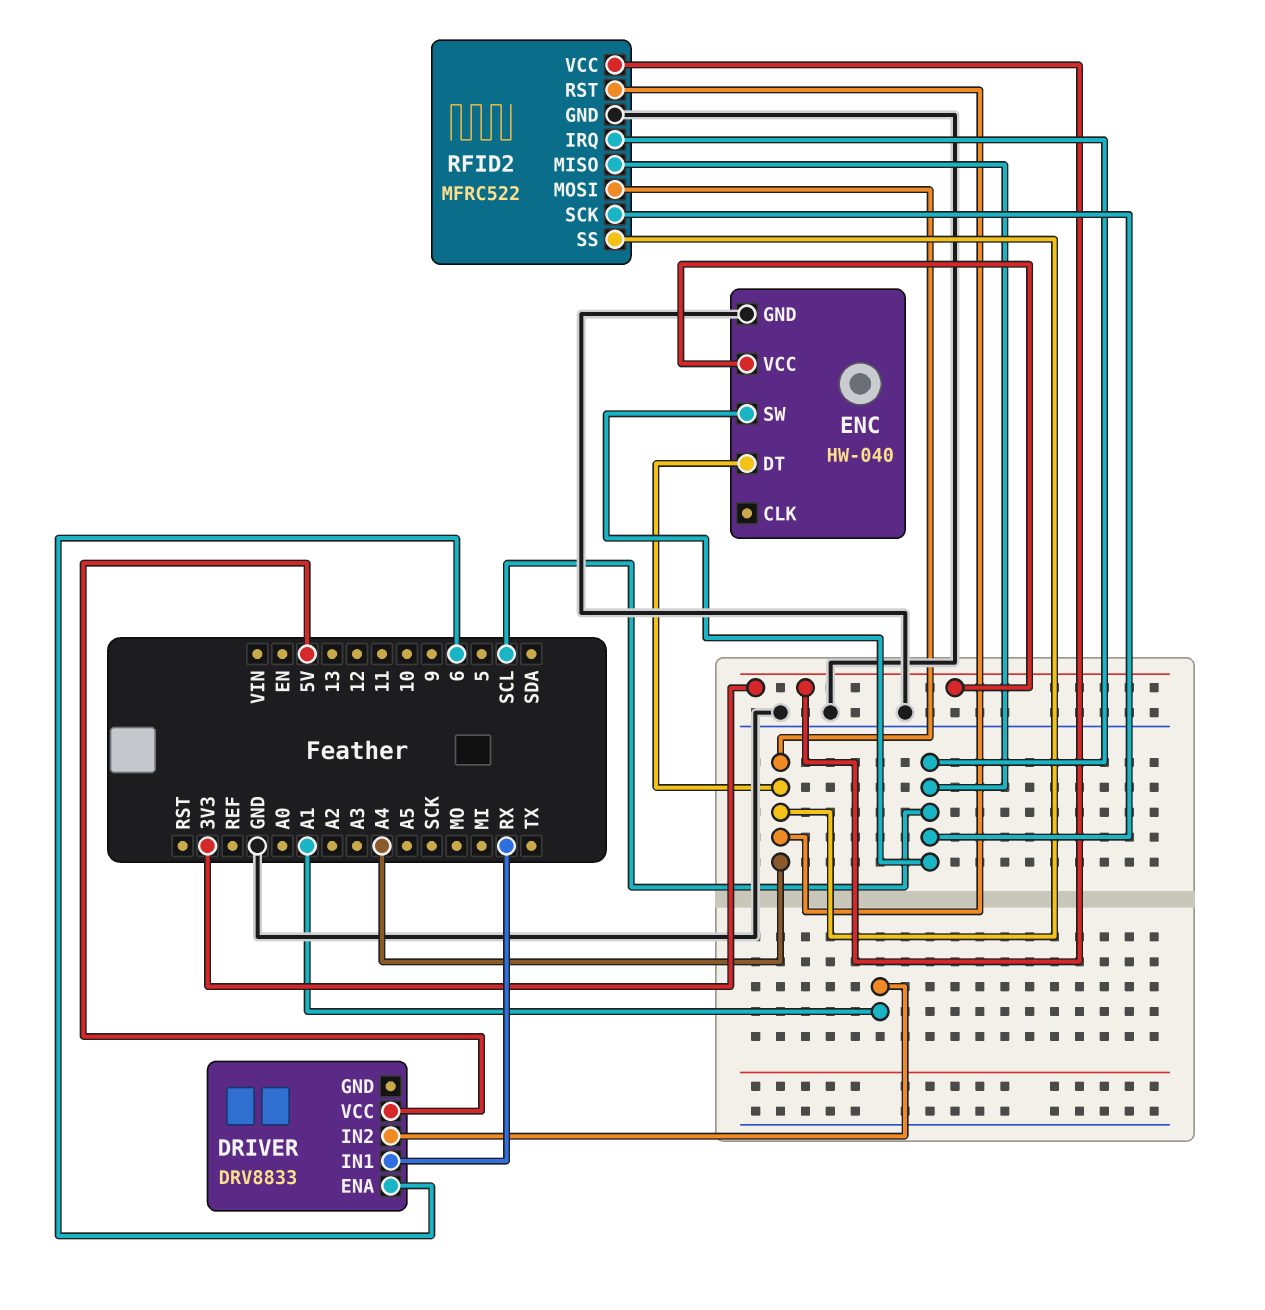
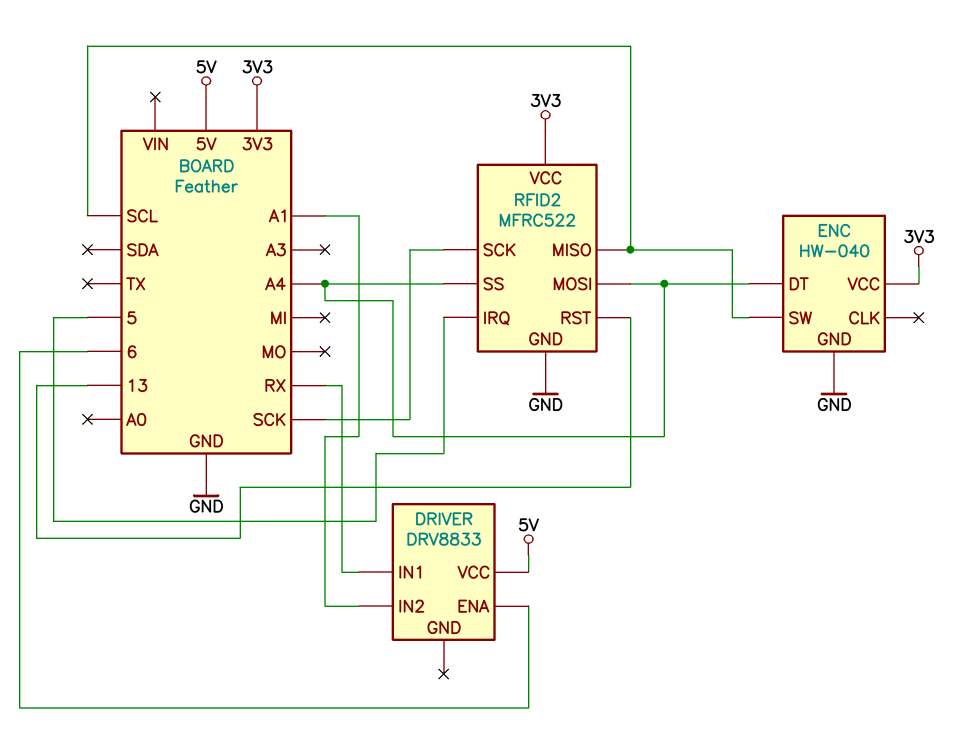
RFID2 pin IRQ: SCL -> 5
RFID2 pin RST: A4 -> 13
RFID2 pin SCK: SCL -> SCK

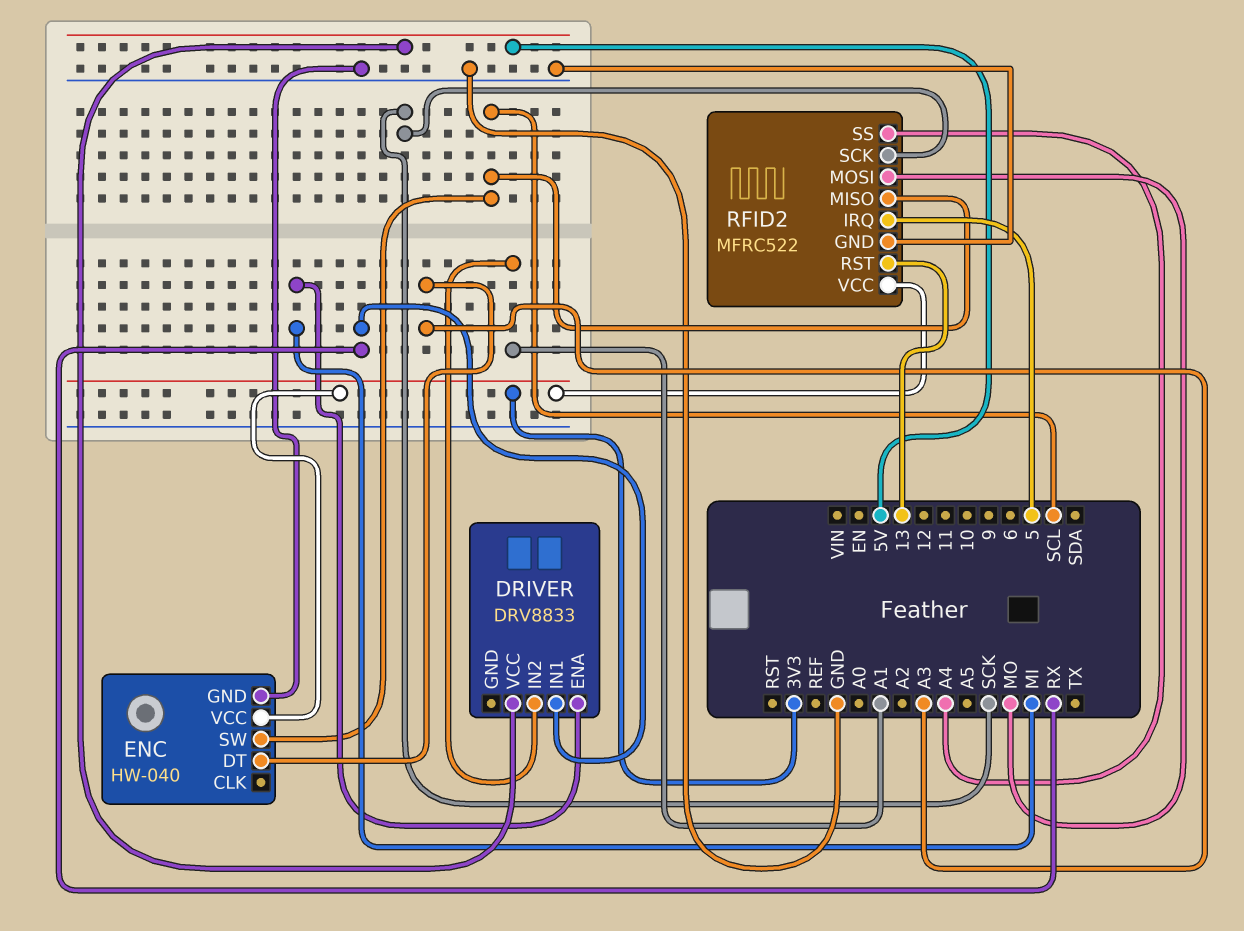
DRIVER pin ENA: 6 -> MI
ENC pin DT: A4 -> A3
RFID2 pin MOSI: A4 -> MO

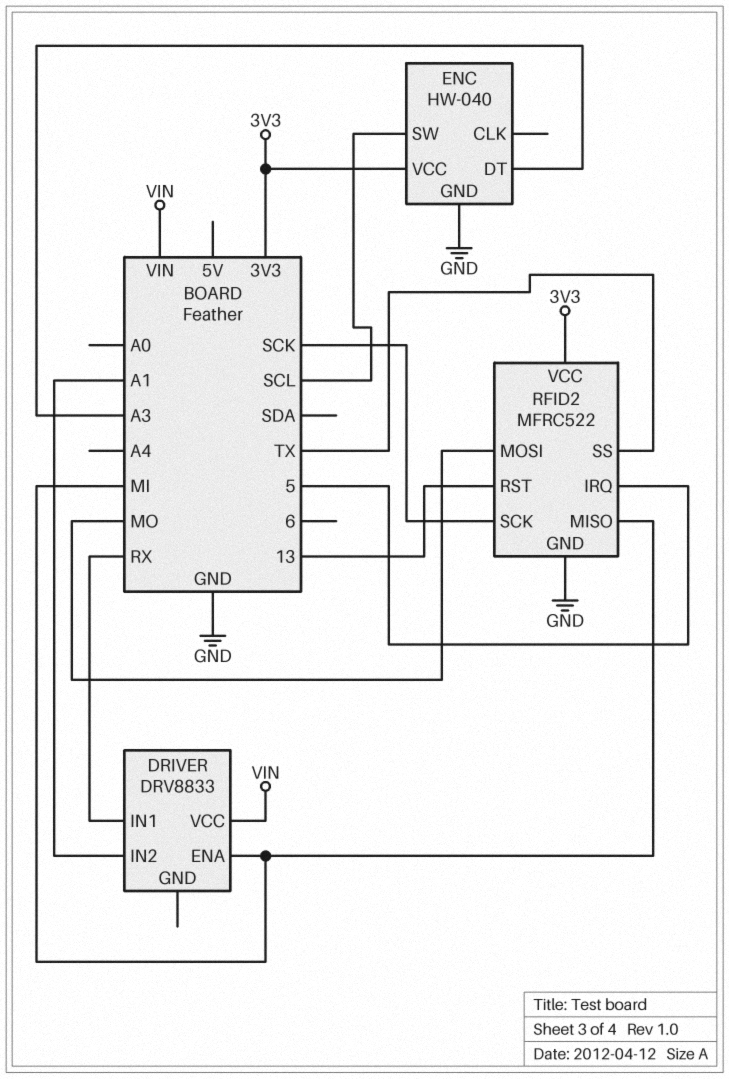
DRIVER pin VCC: 5V -> VIN
RFID2 pin MISO: SCL -> MI
RFID2 pin SS: A4 -> TX

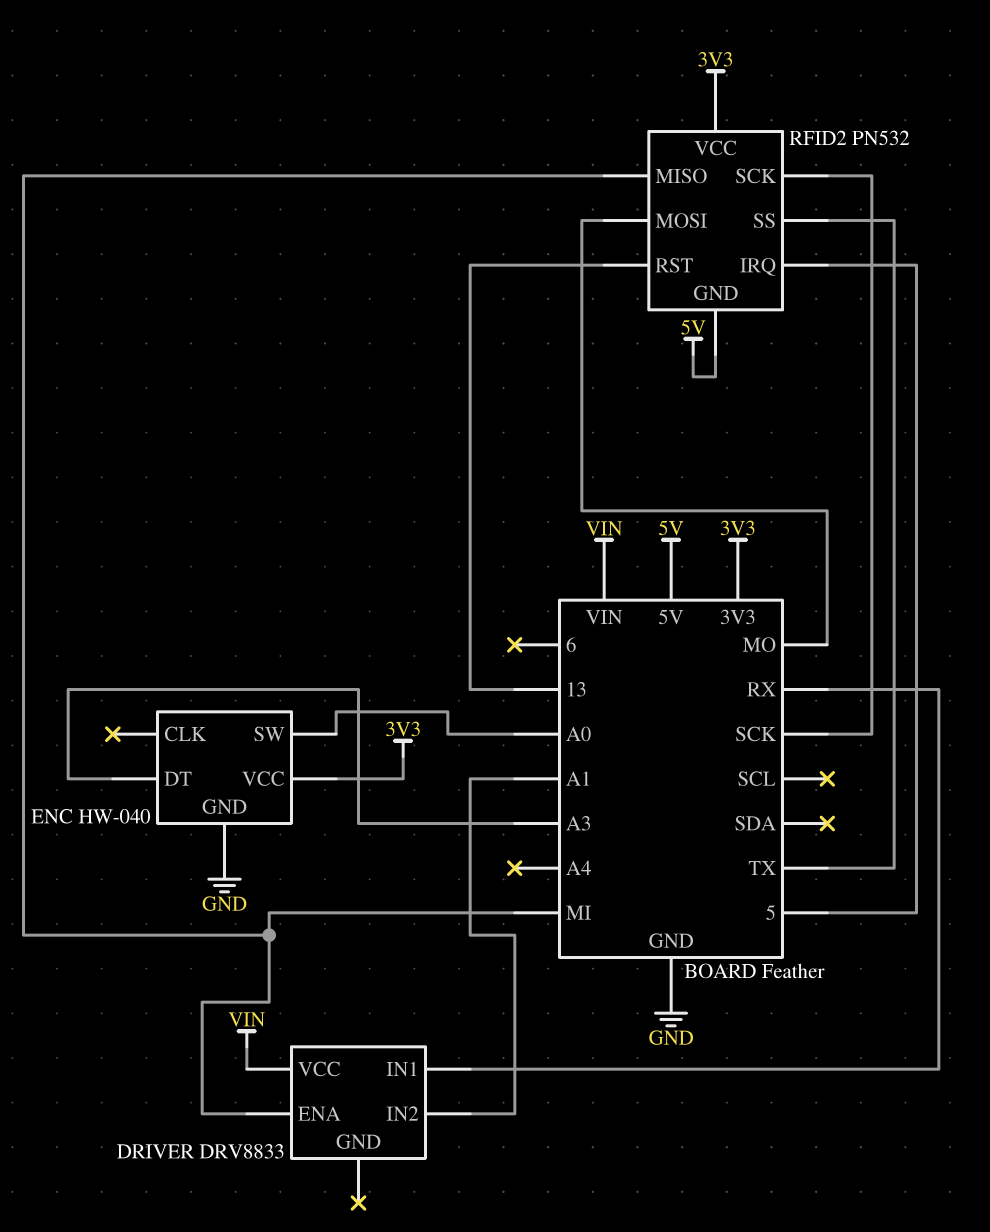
ENC pin SW: SCL -> A0
RFID2: MFRC522 -> PN532
RFID2 pin GND: GND -> 5V

